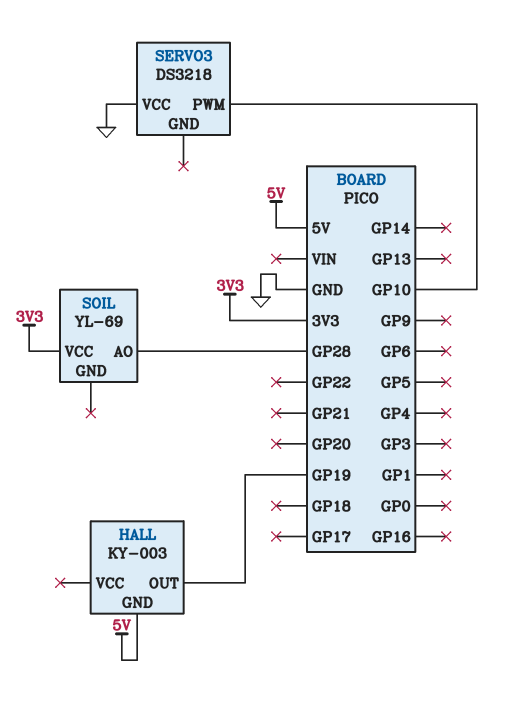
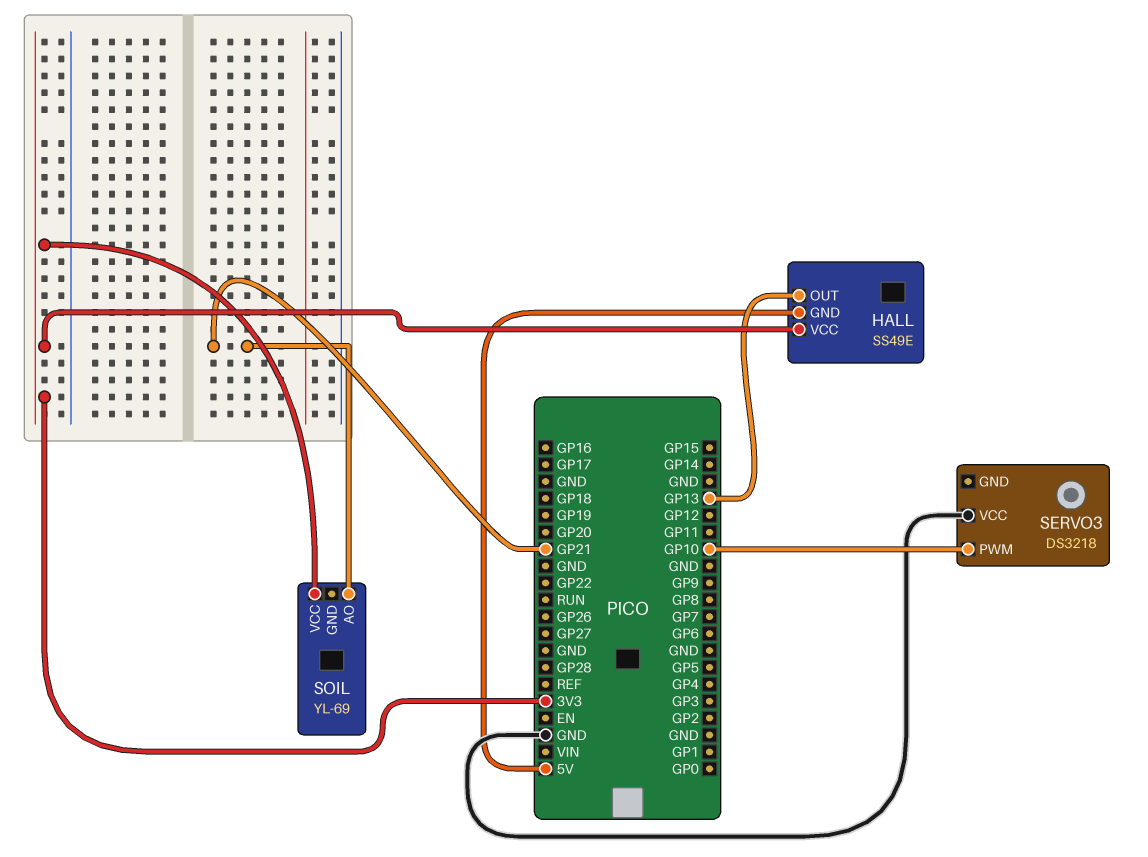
HALL: KY-003 -> SS49E
HALL pin OUT: GP19 -> GP13
HALL pin VCC: none -> 3V3
SOIL pin AO: GP28 -> GP21

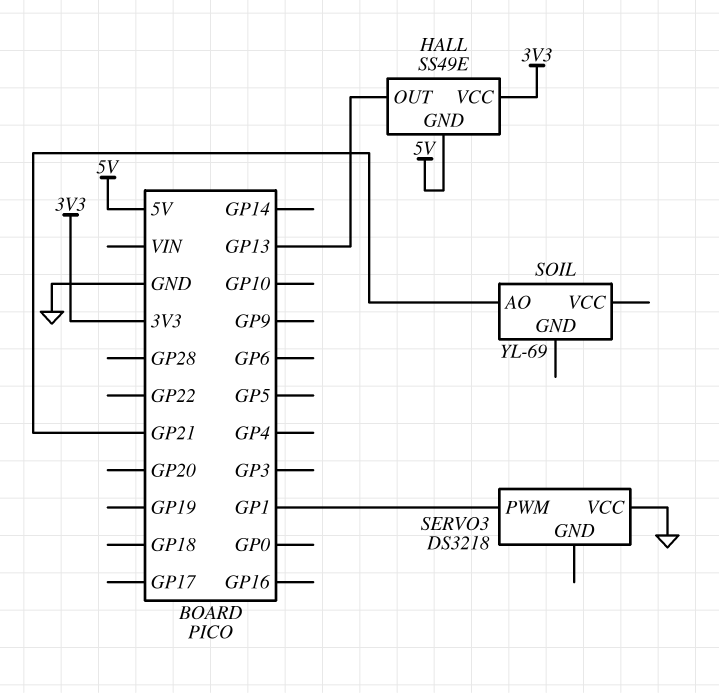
SERVO3 pin PWM: GP10 -> GP1
SOIL pin VCC: 3V3 -> none

